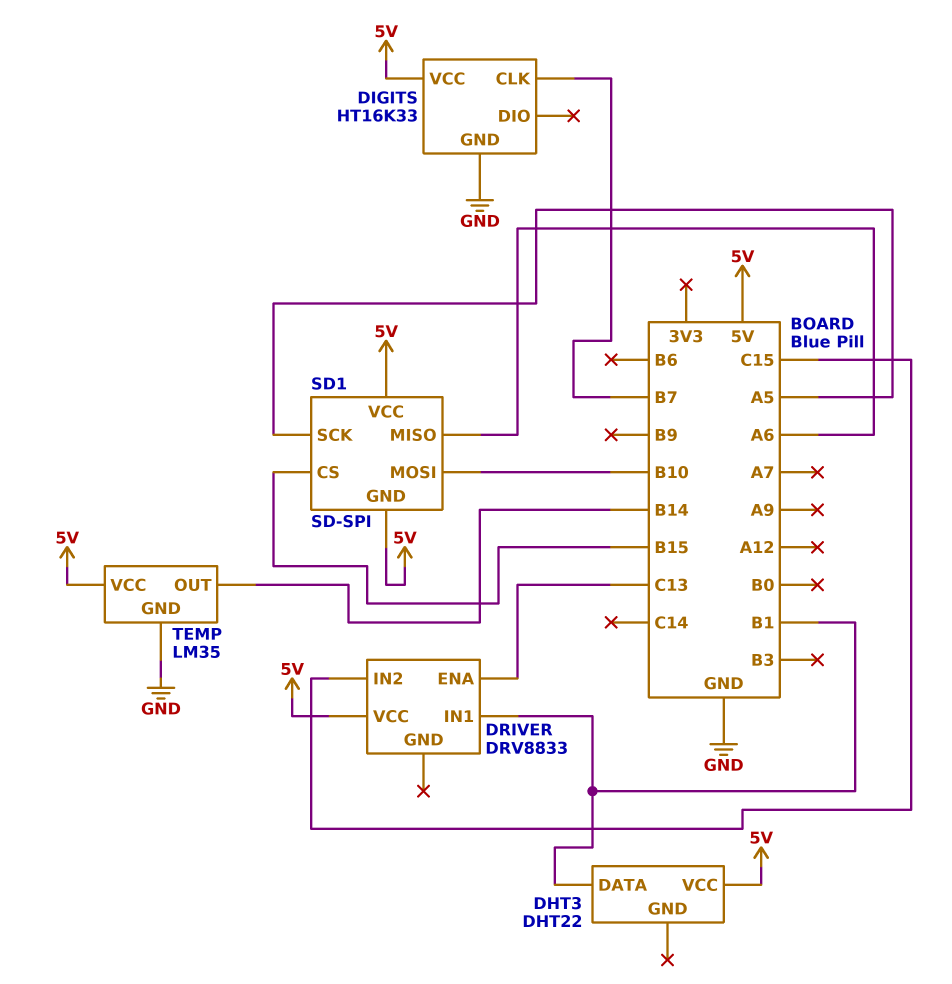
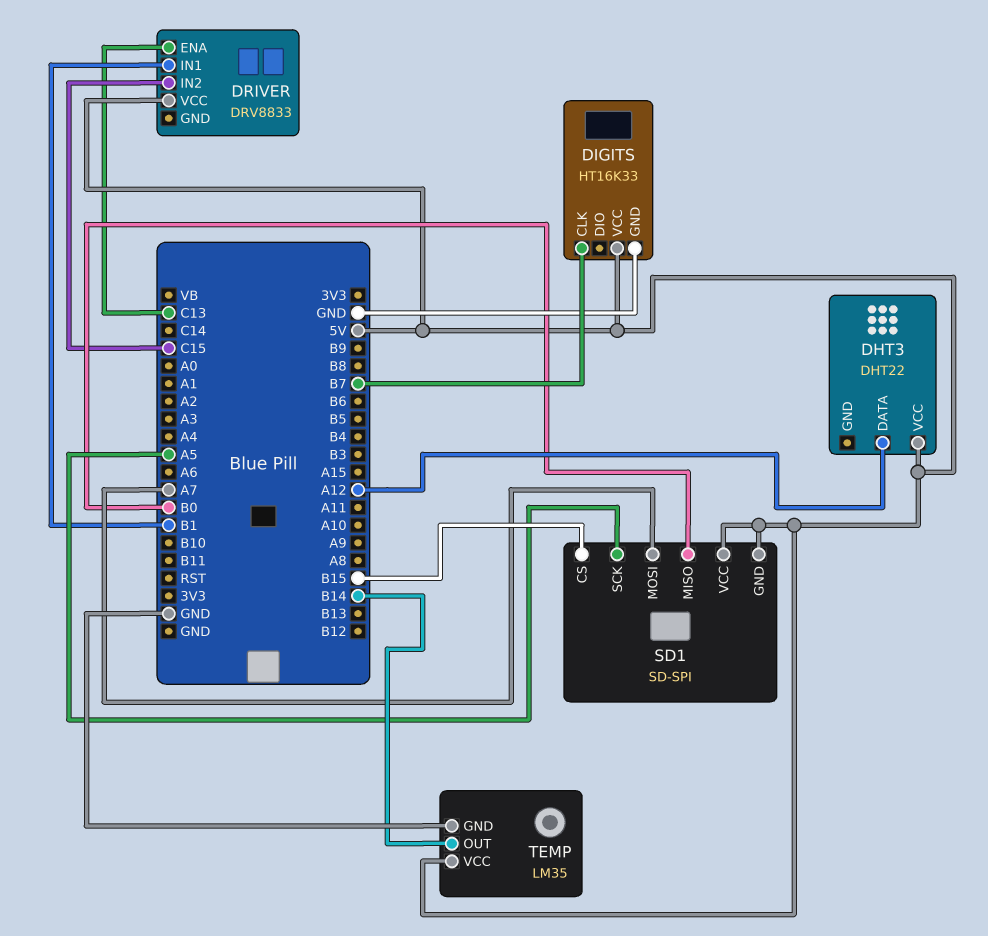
DHT3 pin DATA: B1 -> A12
SD1 pin MISO: A6 -> B0
SD1 pin MOSI: B10 -> A7

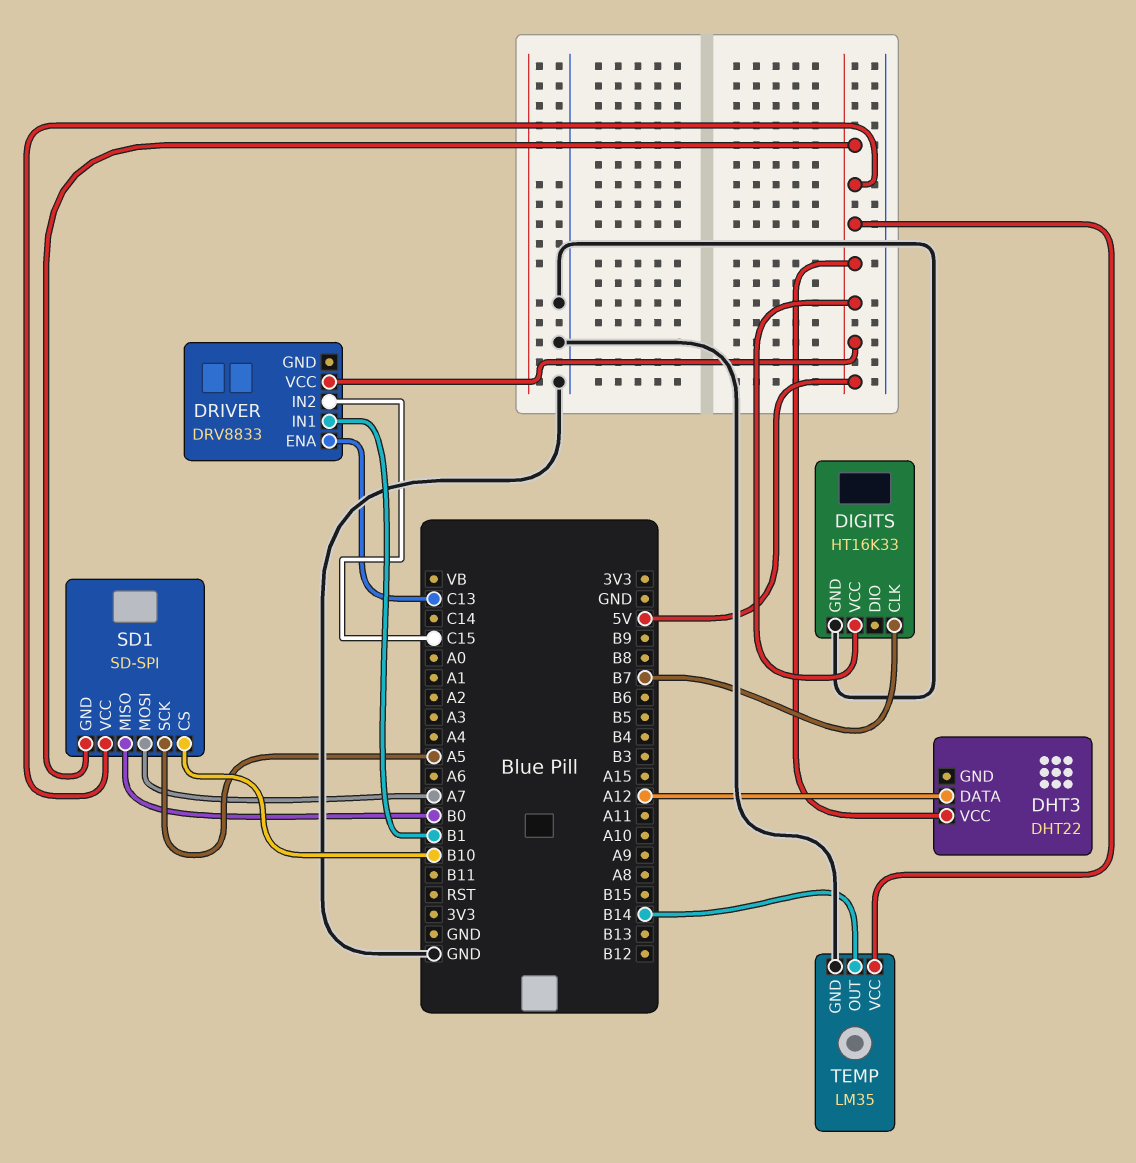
SD1 pin CS: B15 -> B10

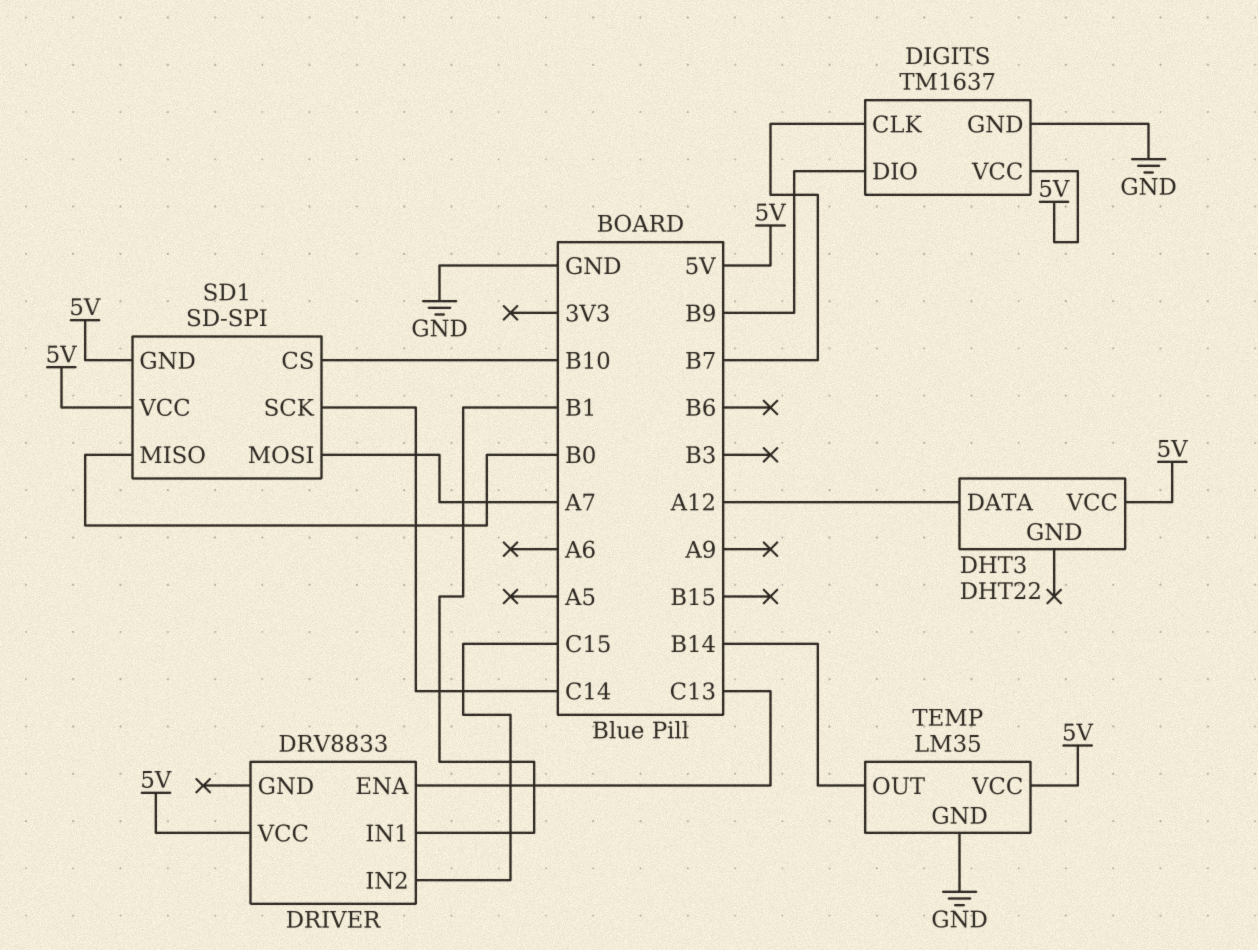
DIGITS: HT16K33 -> TM1637
DIGITS pin DIO: none -> B9
SD1 pin SCK: A5 -> C14

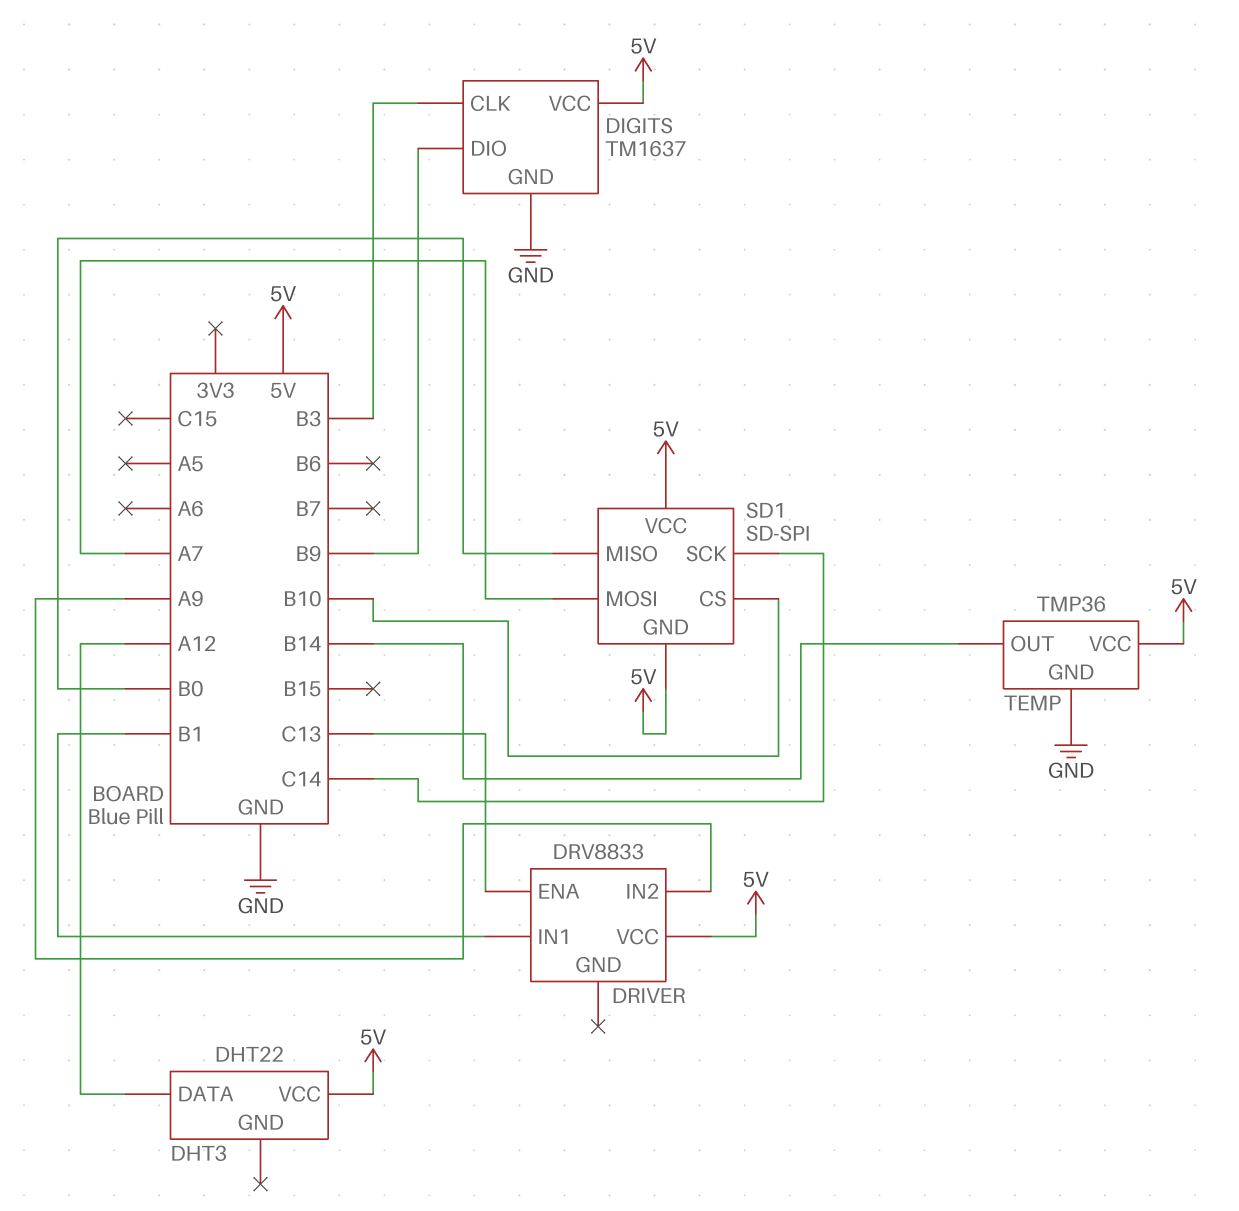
DIGITS pin CLK: B7 -> B3
DRIVER pin IN2: C15 -> A9
TEMP: LM35 -> TMP36

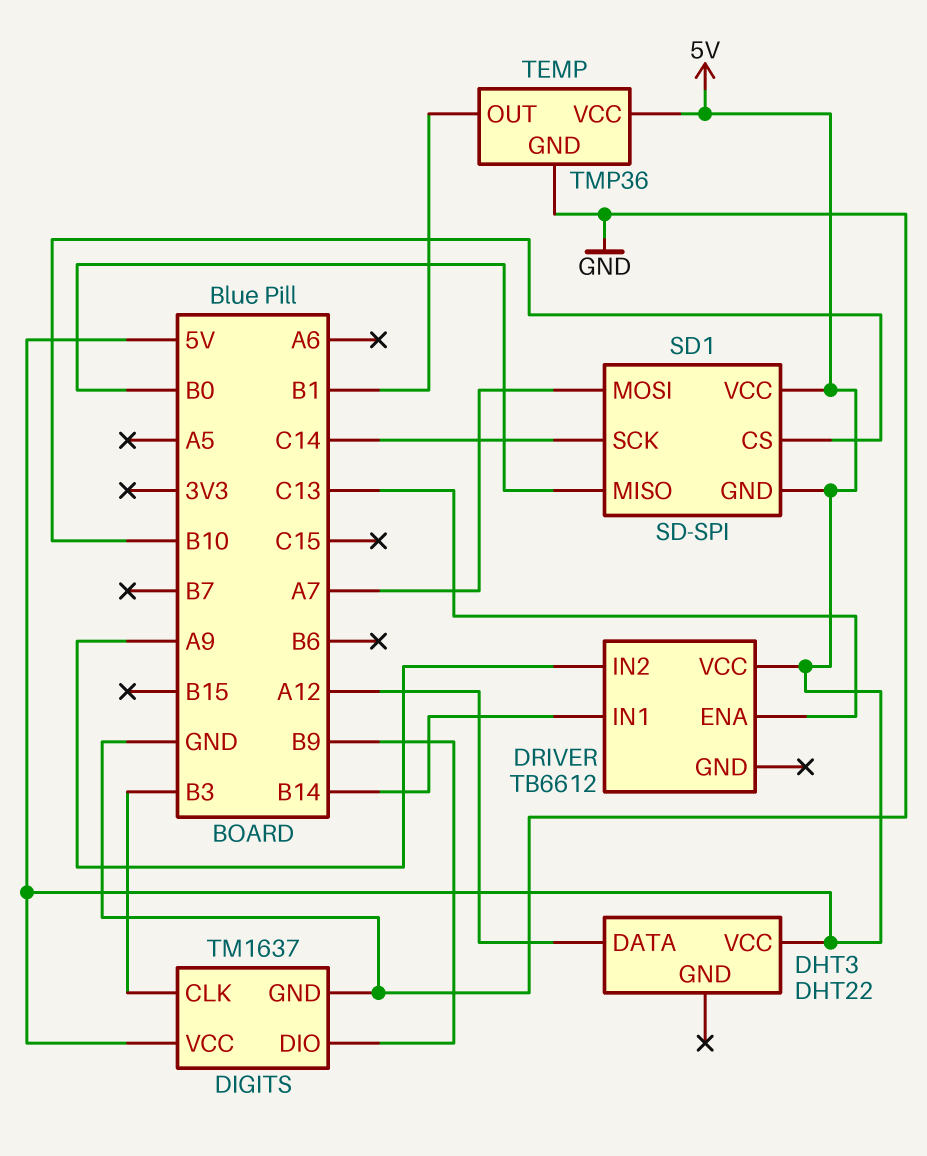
DRIVER: DRV8833 -> TB6612
DRIVER pin IN1: B1 -> B14
TEMP pin OUT: B14 -> B1

